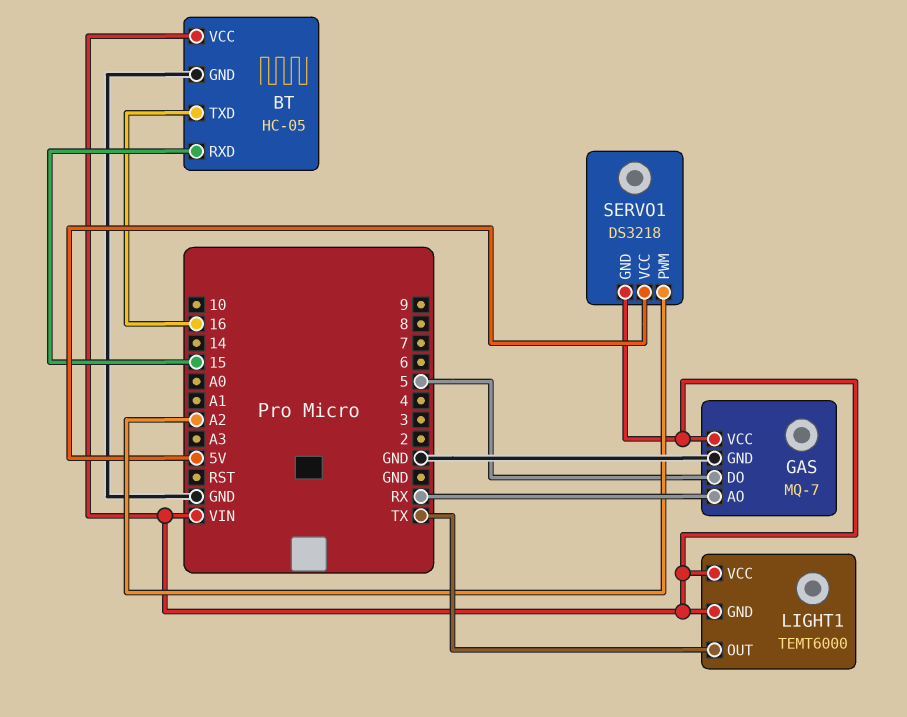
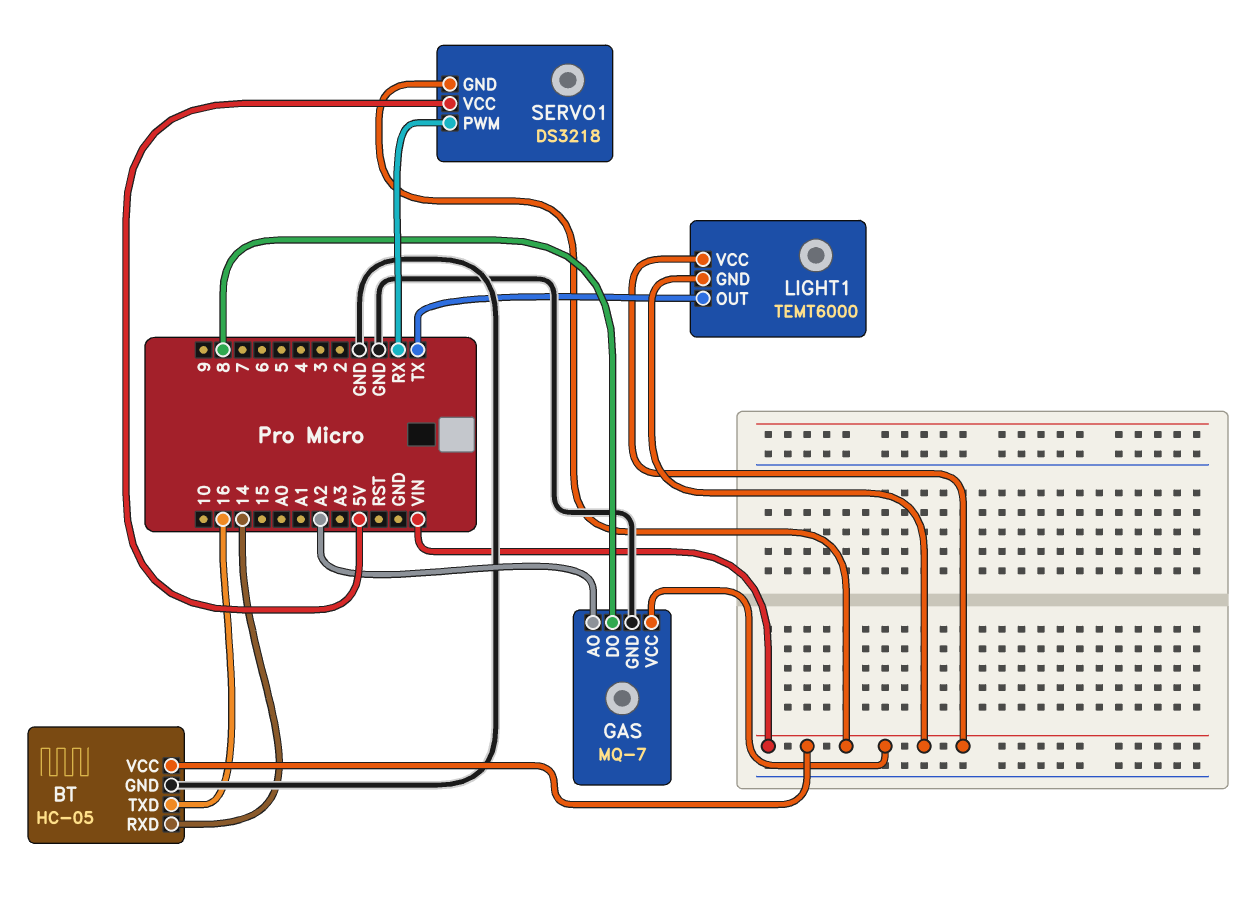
BT pin RXD: 15 -> 14
GAS pin AO: RX -> A2
GAS pin DO: 5 -> 8
SERVO1 pin PWM: A2 -> RX

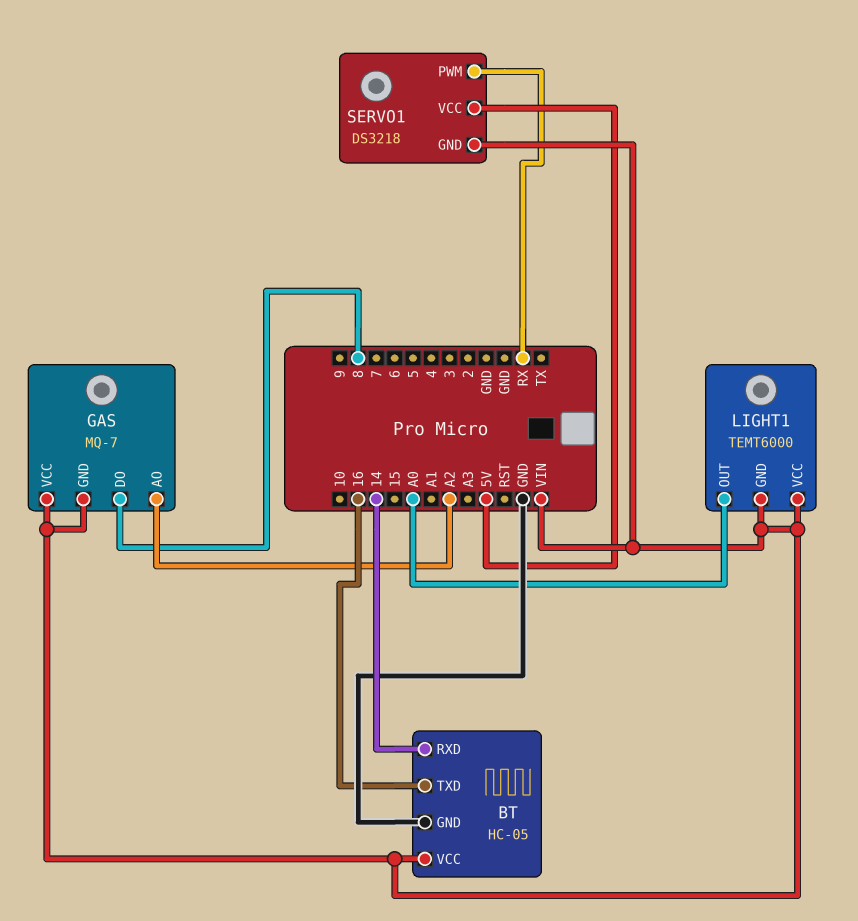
GAS pin GND: GND -> VIN
LIGHT1 pin OUT: TX -> A0

